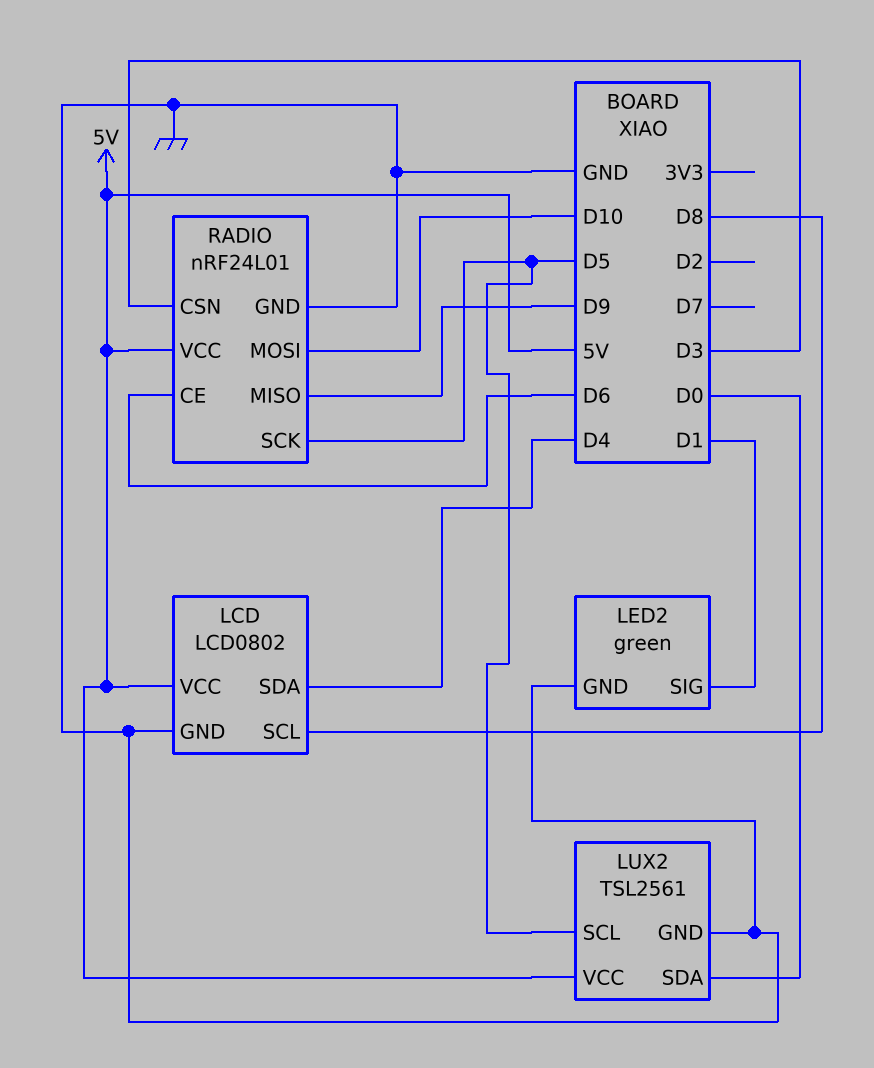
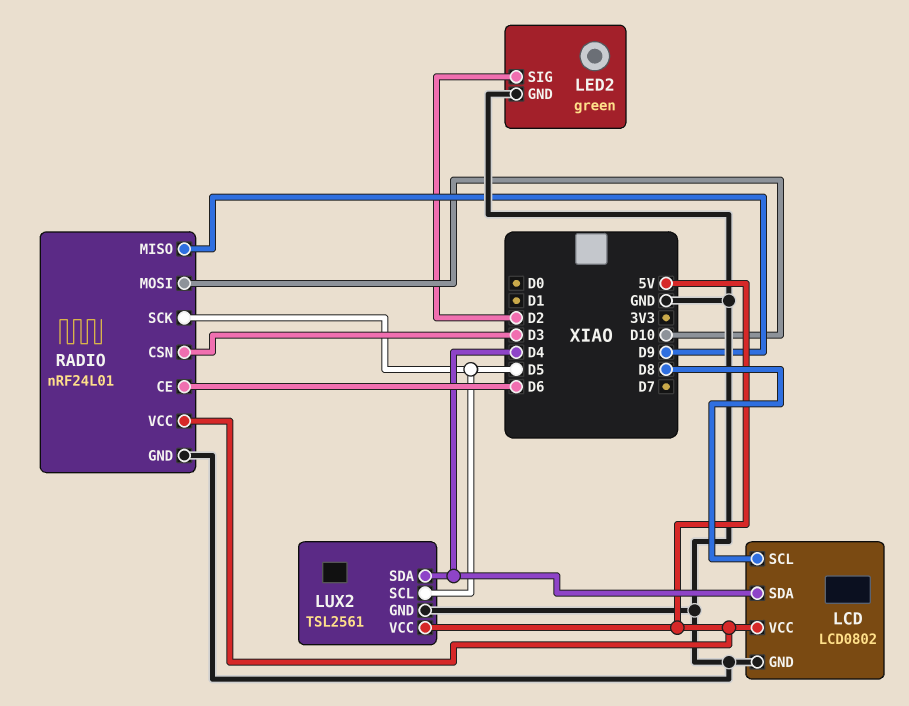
LED2 pin SIG: D1 -> D2
LUX2 pin SDA: D0 -> D4

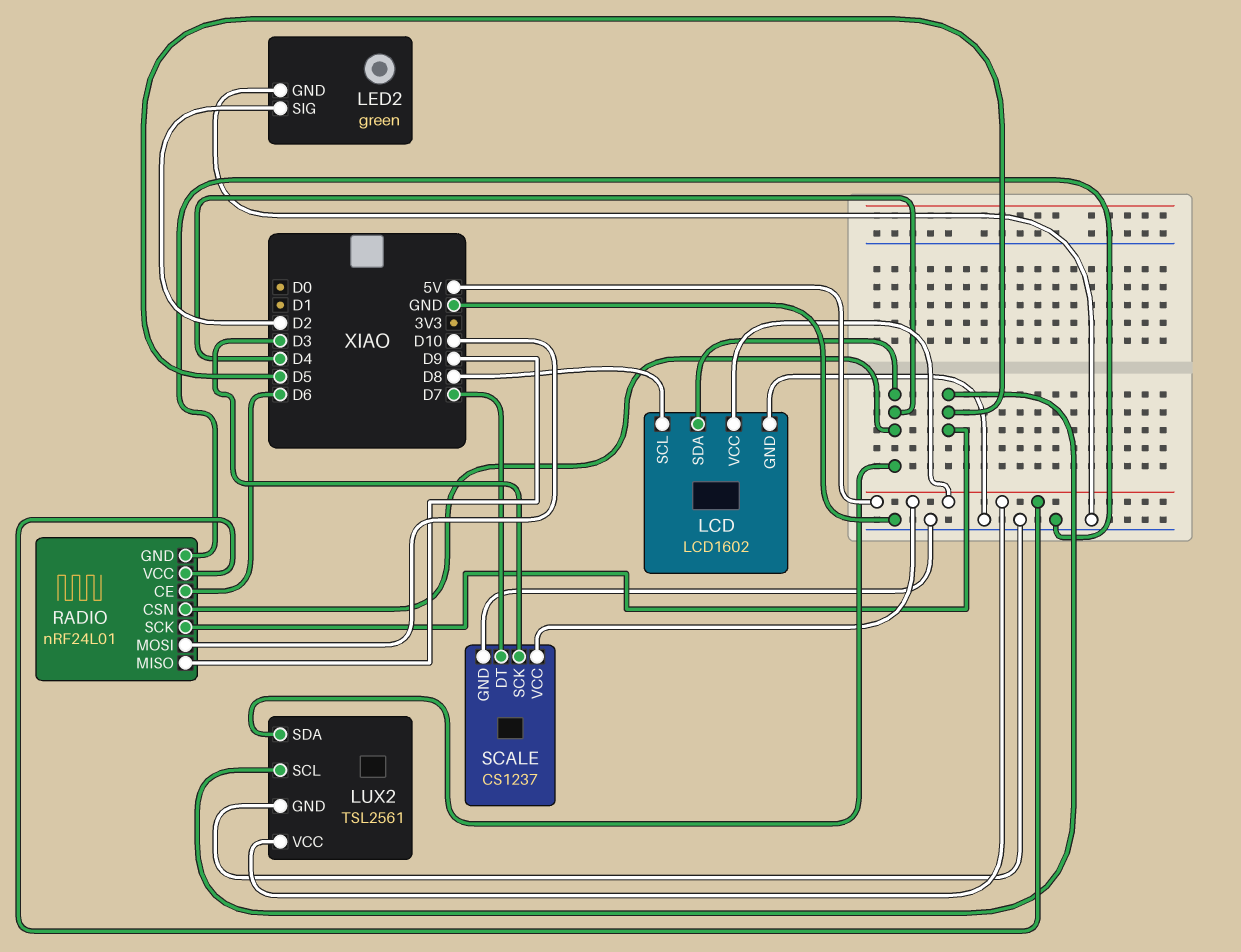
LCD: LCD0802 -> LCD1602
RADIO pin CSN: D3 -> D4
SCALE: none -> CS1237
SCALE pin DT: none -> D7
SCALE pin GND: none -> GND
SCALE pin SCK: none -> D3
SCALE pin VCC: none -> 5V

